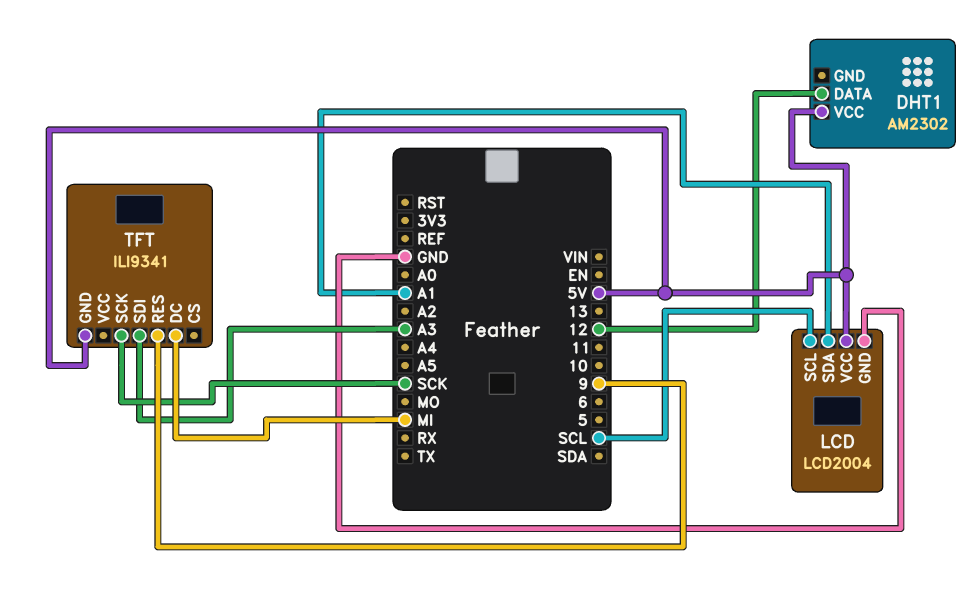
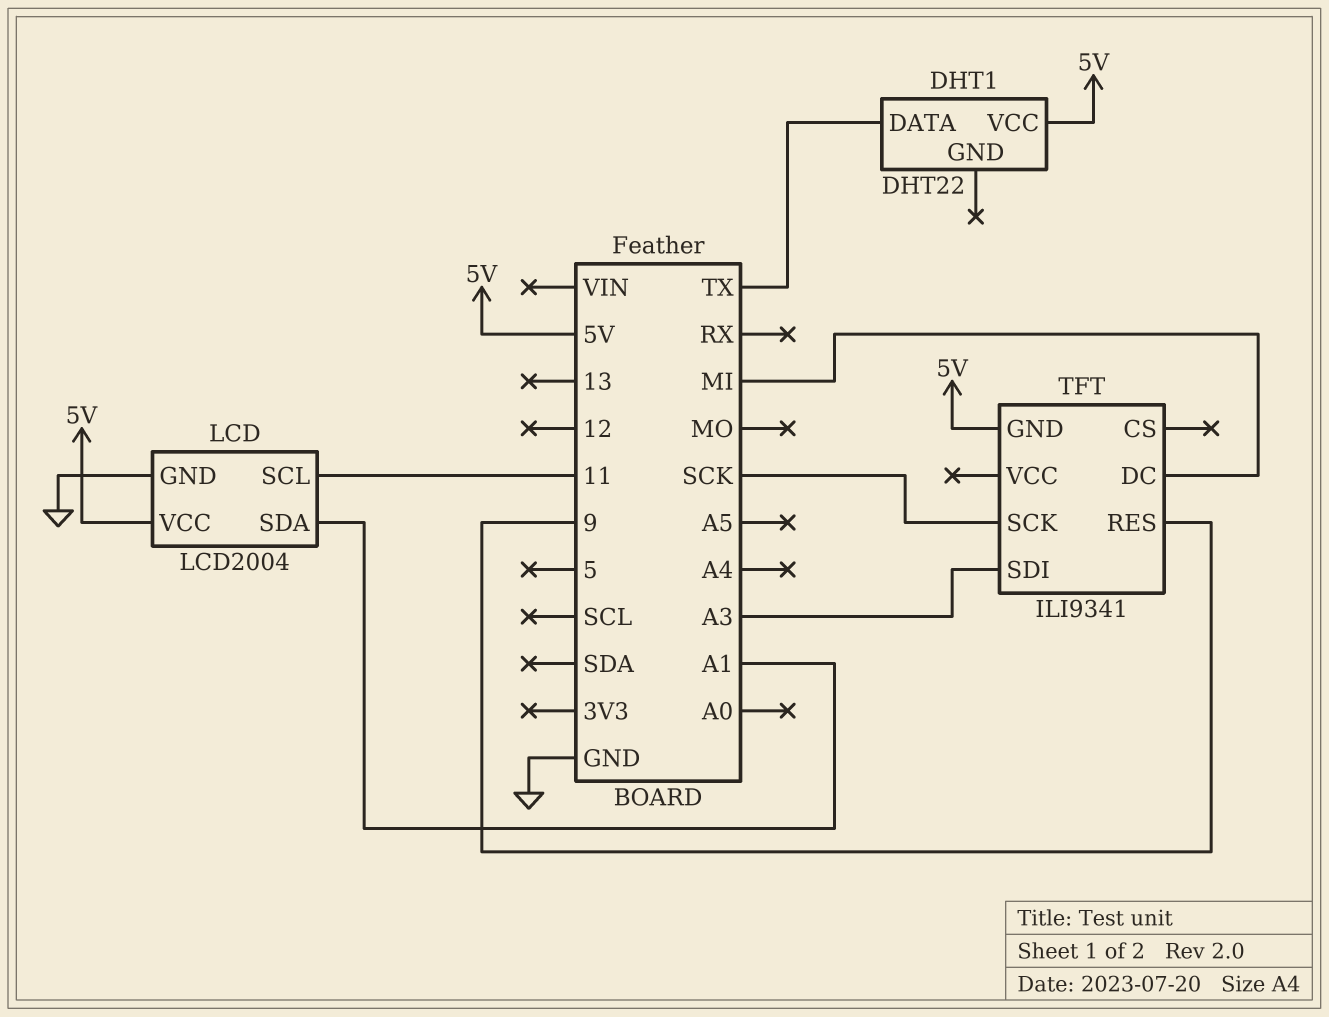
DHT1: AM2302 -> DHT22
DHT1 pin DATA: 12 -> TX
LCD pin SCL: SCL -> 11

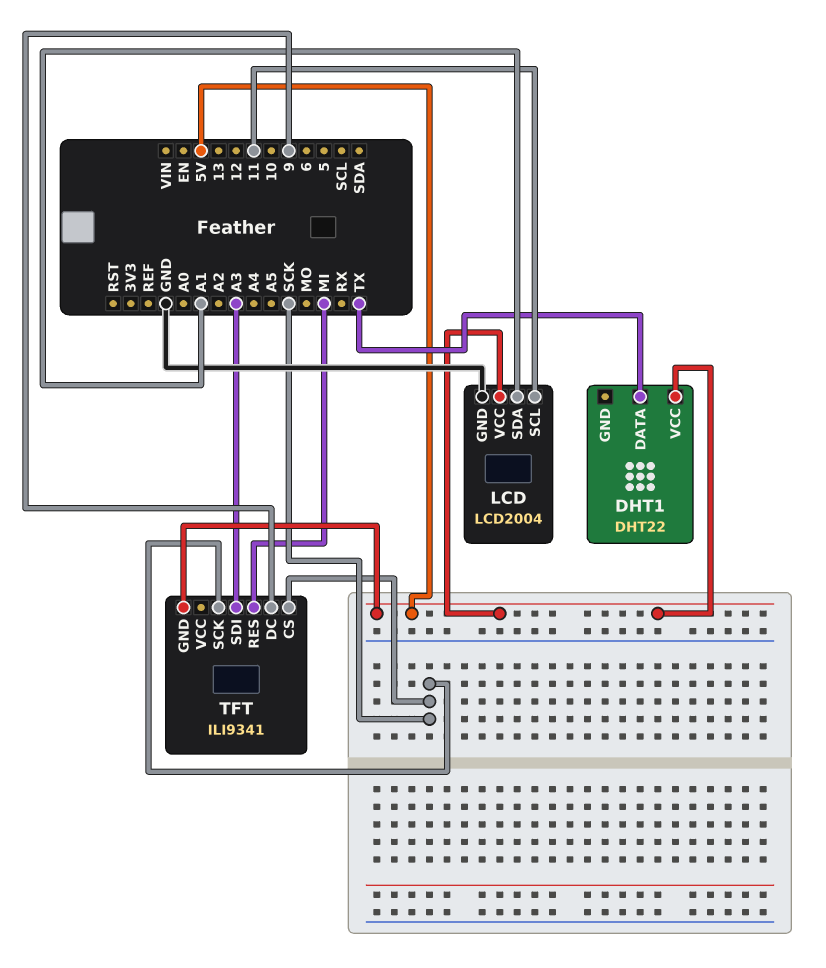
TFT pin CS: none -> SCK
TFT pin DC: MI -> 9
TFT pin RES: 9 -> MI

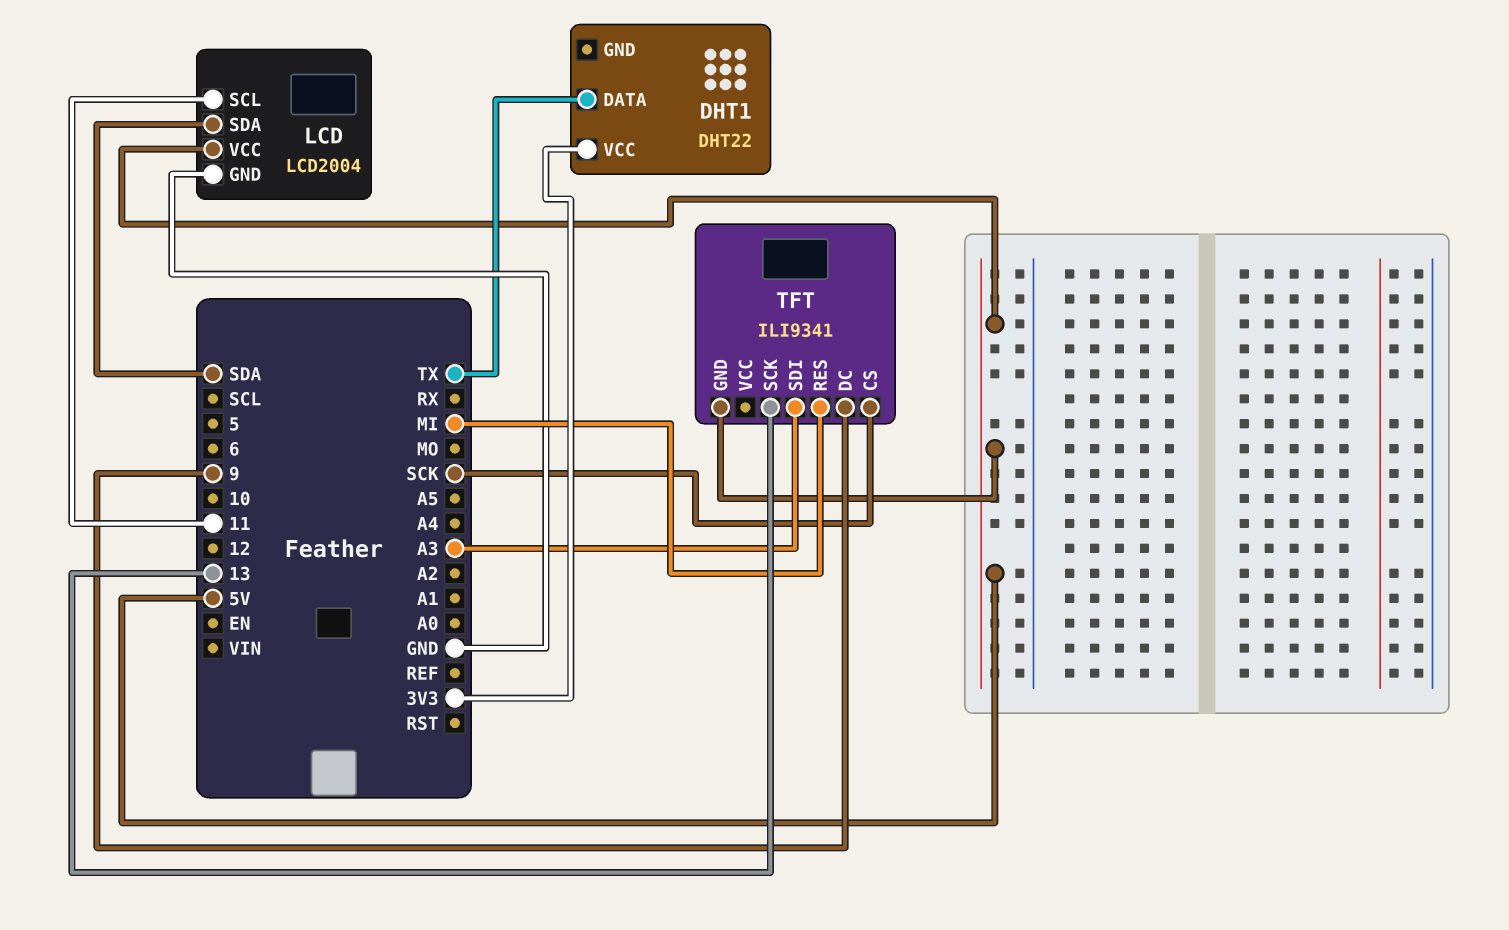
DHT1 pin VCC: 5V -> 3V3
LCD pin SDA: A1 -> SDA
TFT pin SCK: SCK -> 13

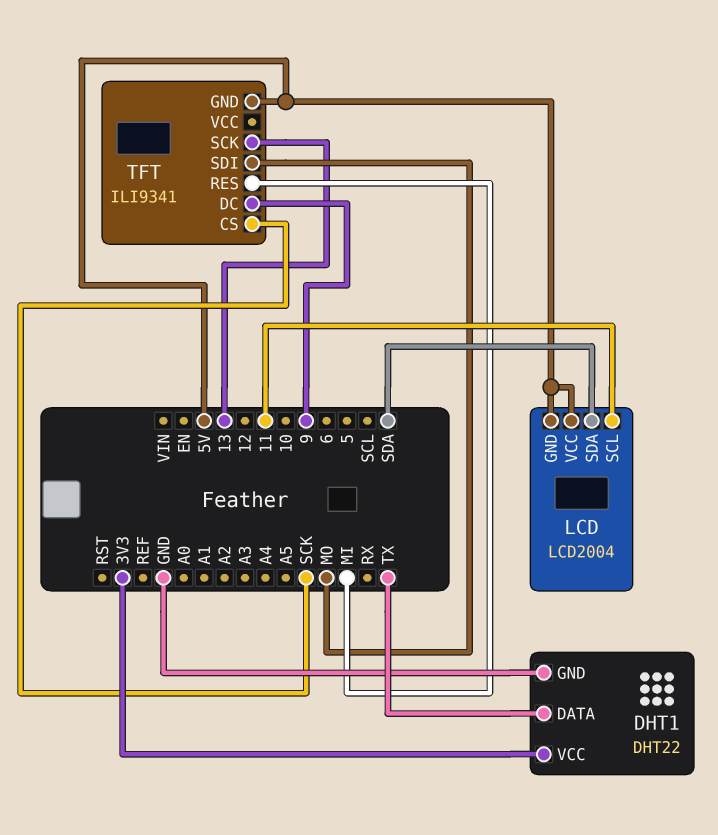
DHT1 pin GND: none -> GND
LCD pin GND: GND -> 5V
TFT pin SDI: A3 -> MO

